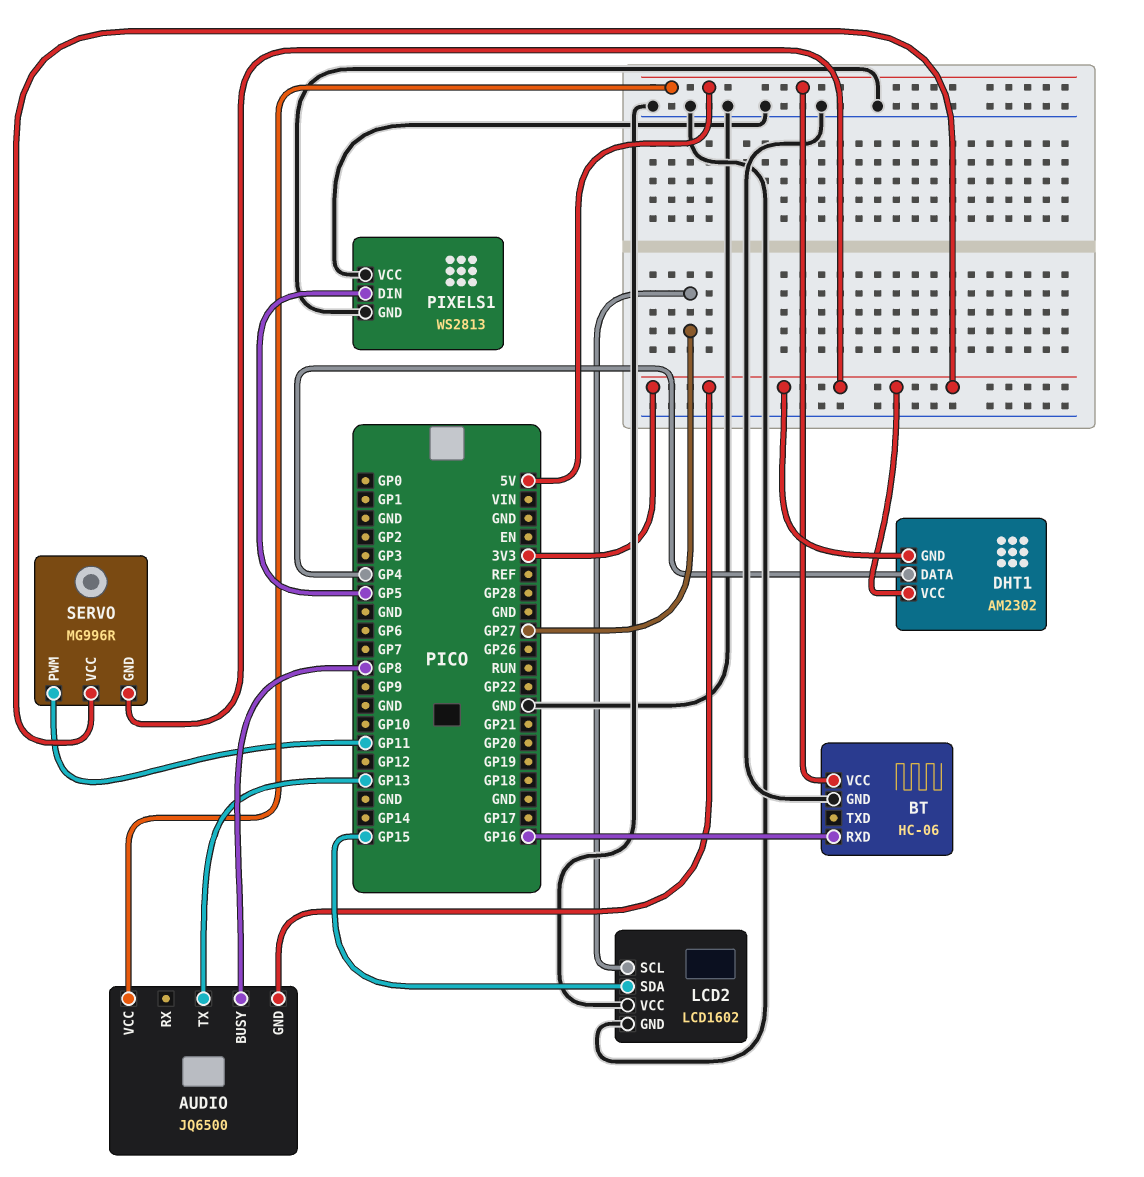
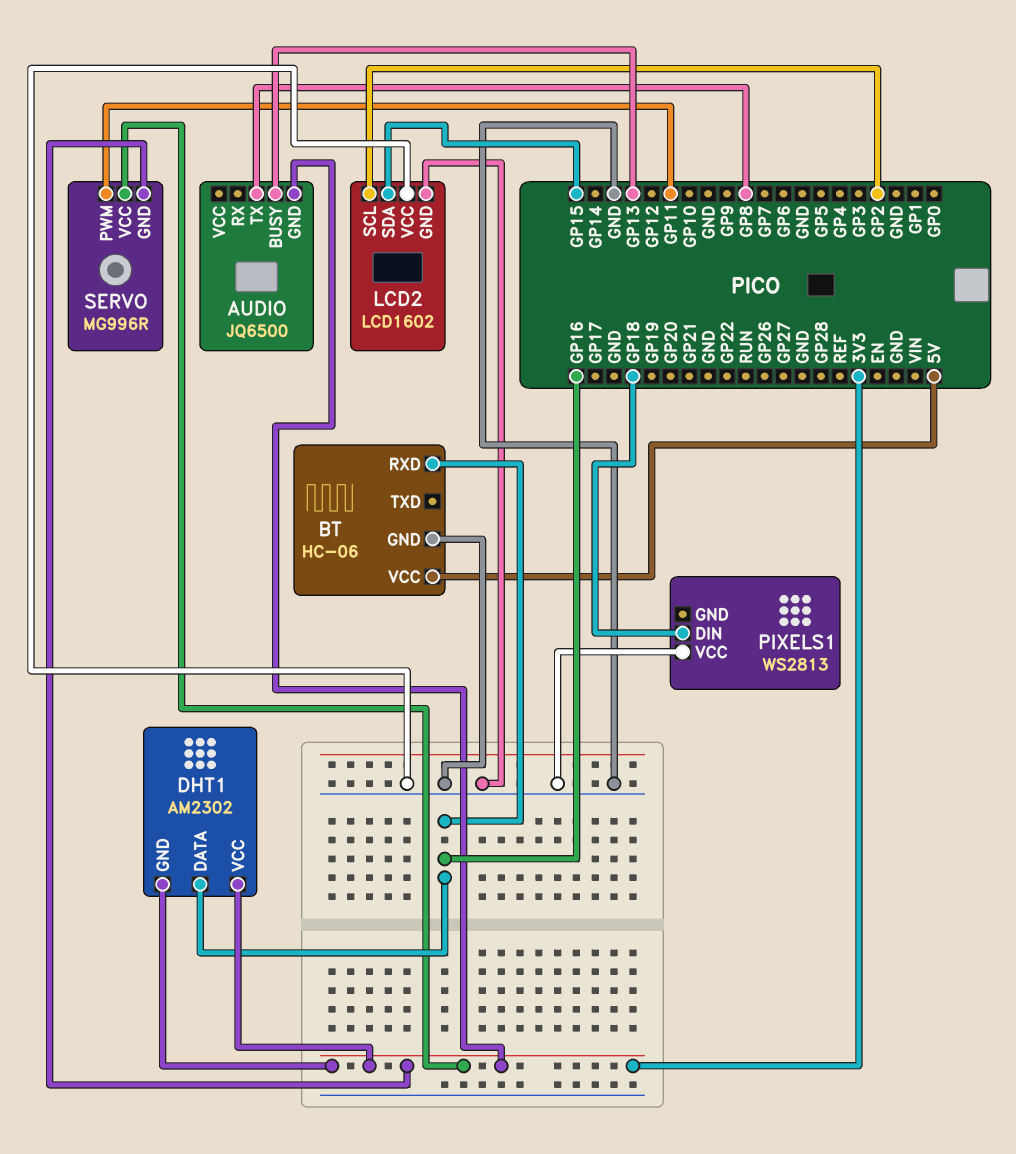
AUDIO pin BUSY: GP8 -> GP13
AUDIO pin TX: GP13 -> GP8
AUDIO pin VCC: 5V -> none
DHT1 pin DATA: GP4 -> GP16
LCD2 pin SCL: GP27 -> GP2
PIXELS1 pin DIN: GP5 -> GP18
PIXELS1 pin GND: GND -> none

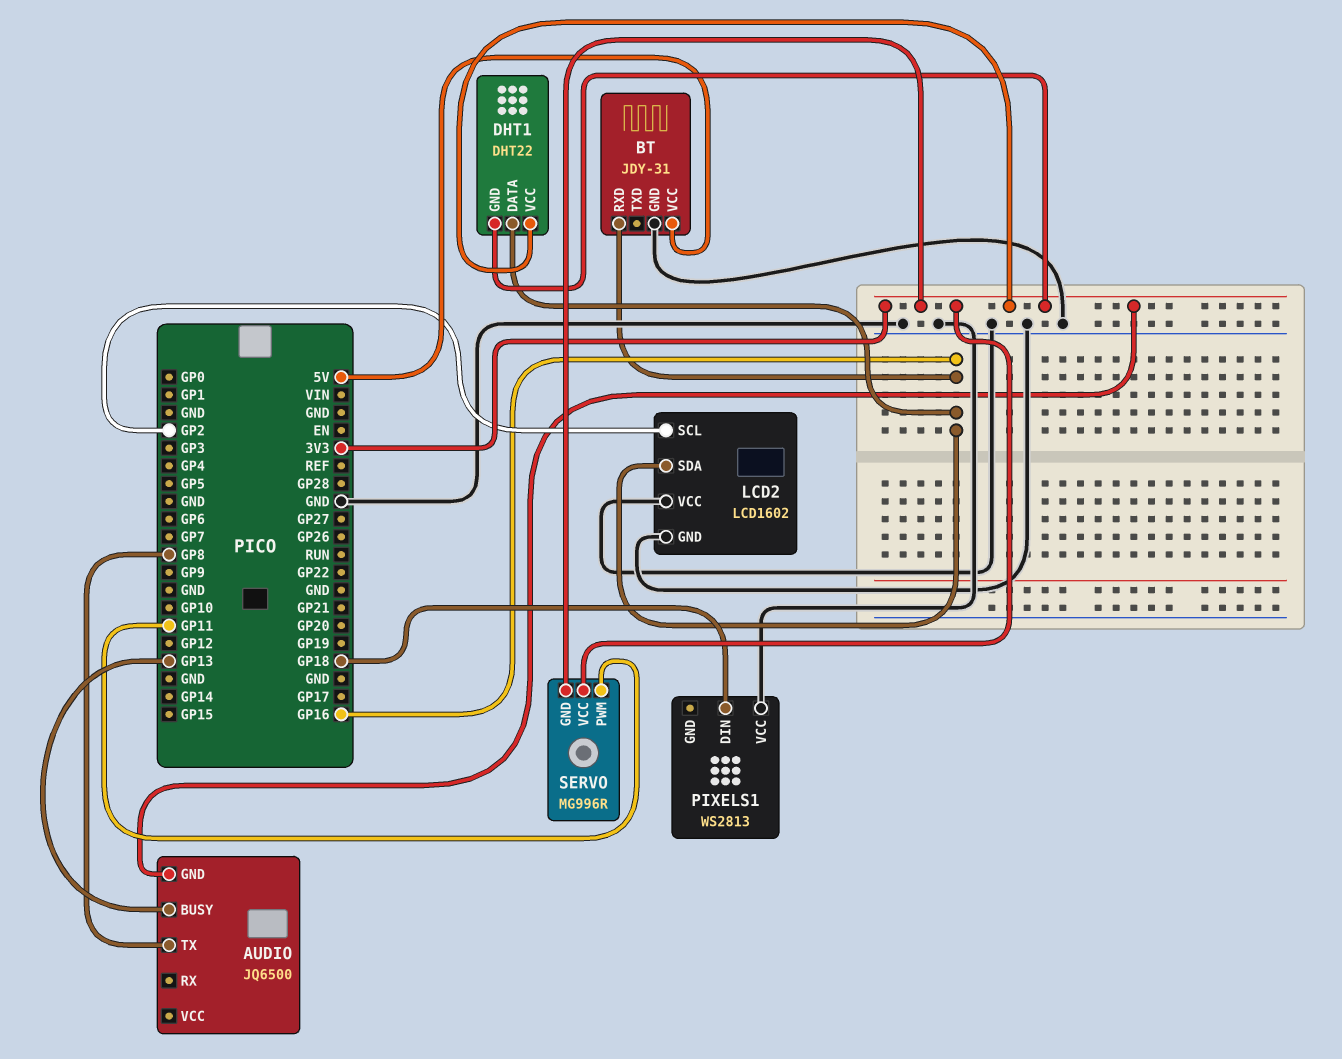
BT: HC-06 -> JDY-31
DHT1: AM2302 -> DHT22
LCD2 pin SDA: GP15 -> GP16

